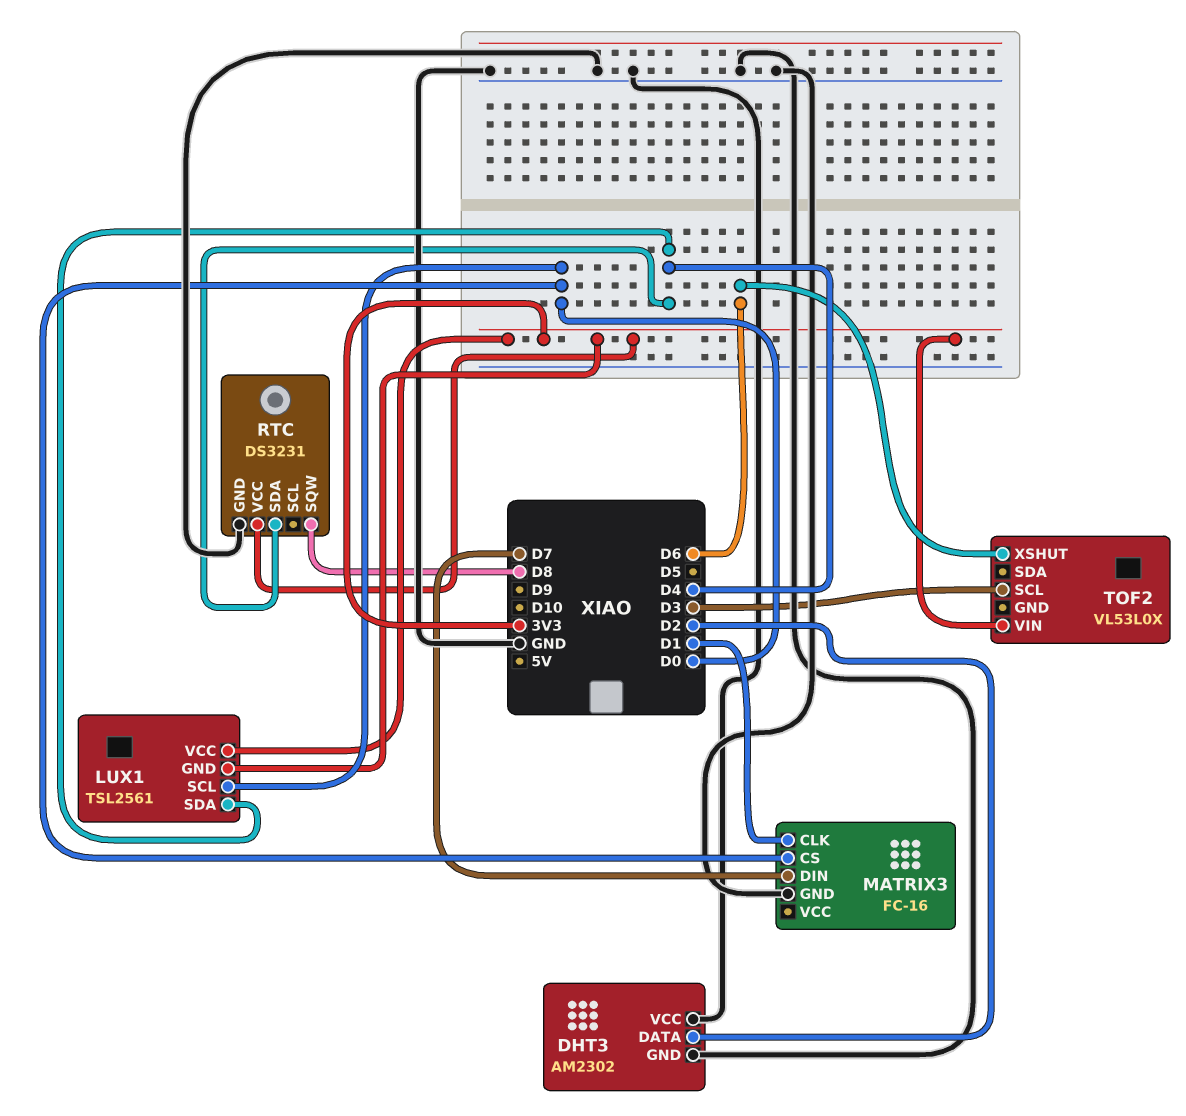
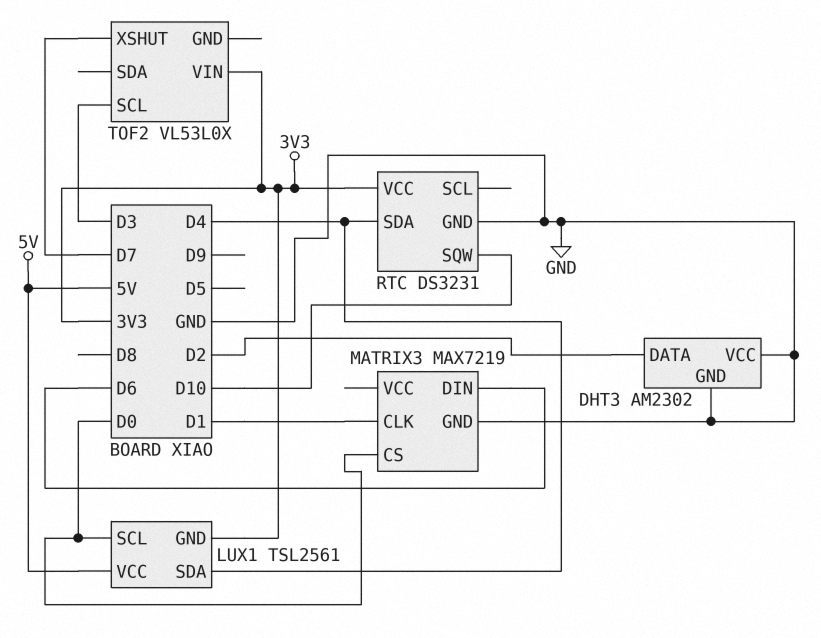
LUX1 pin VCC: 3V3 -> 5V
MATRIX3: FC-16 -> MAX7219
MATRIX3 pin DIN: D7 -> D6
RTC pin SQW: D8 -> D10
TOF2 pin XSHUT: D6 -> D7

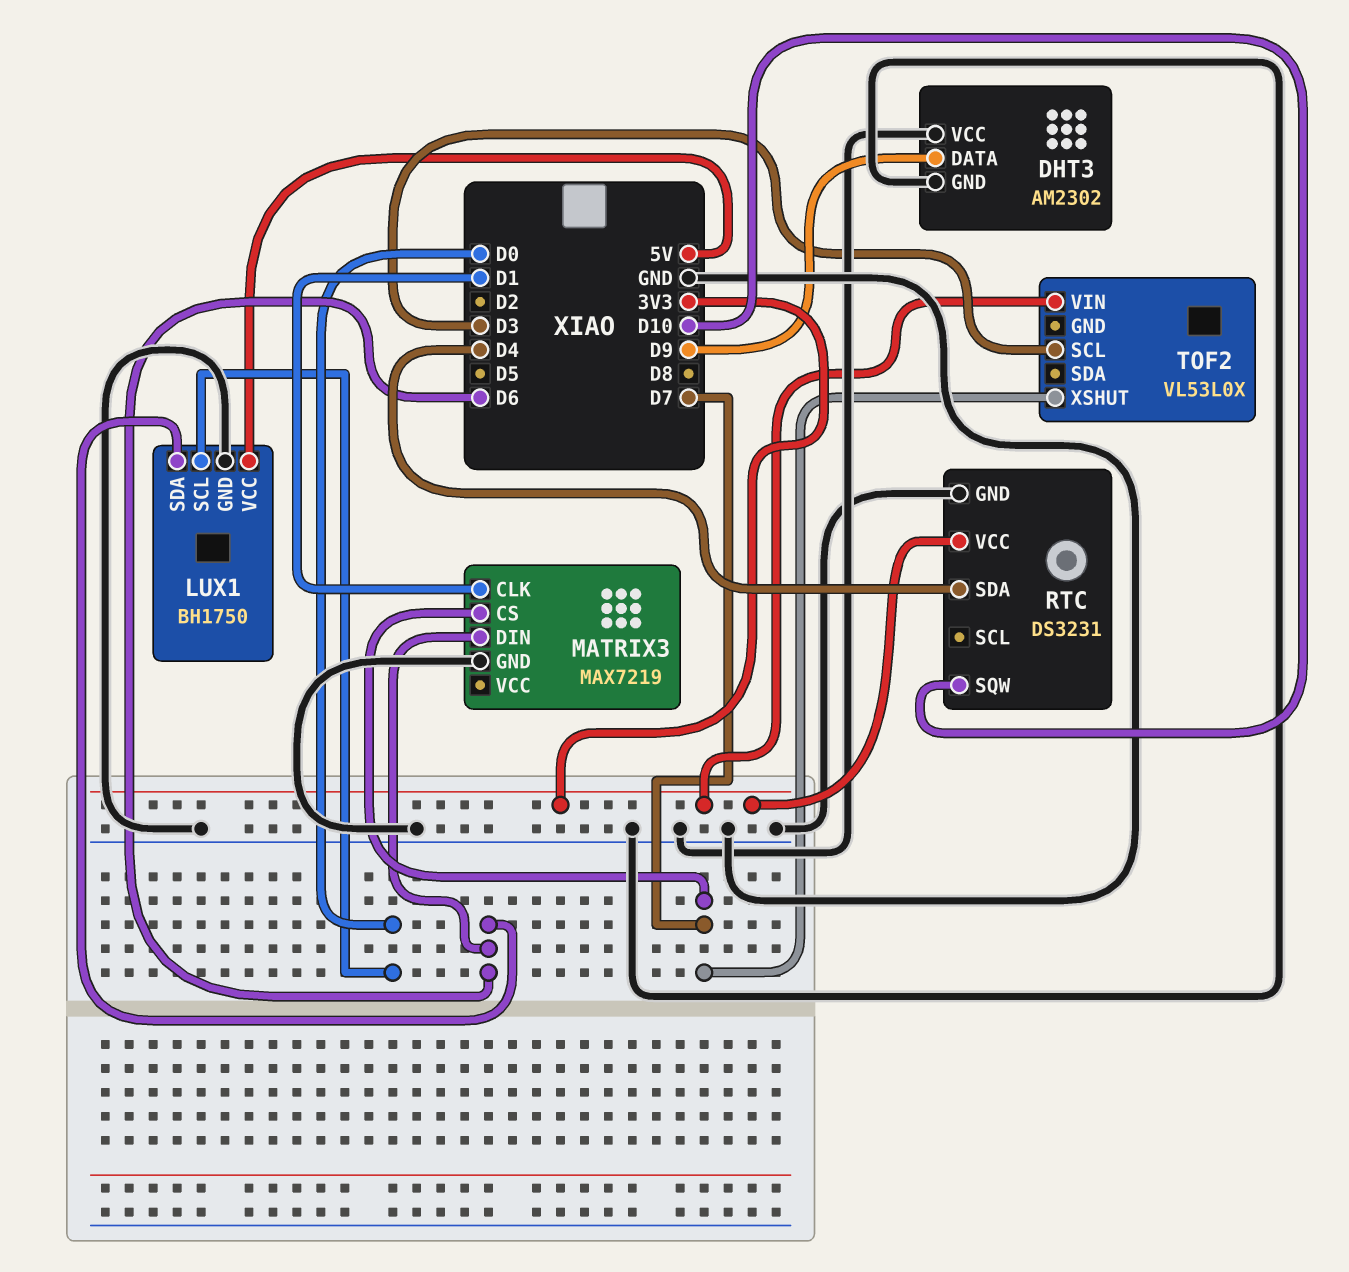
DHT3 pin DATA: D2 -> D9
LUX1: TSL2561 -> BH1750
LUX1 pin GND: 3V3 -> GND
LUX1 pin SDA: D4 -> D6
MATRIX3 pin CS: D0 -> D7

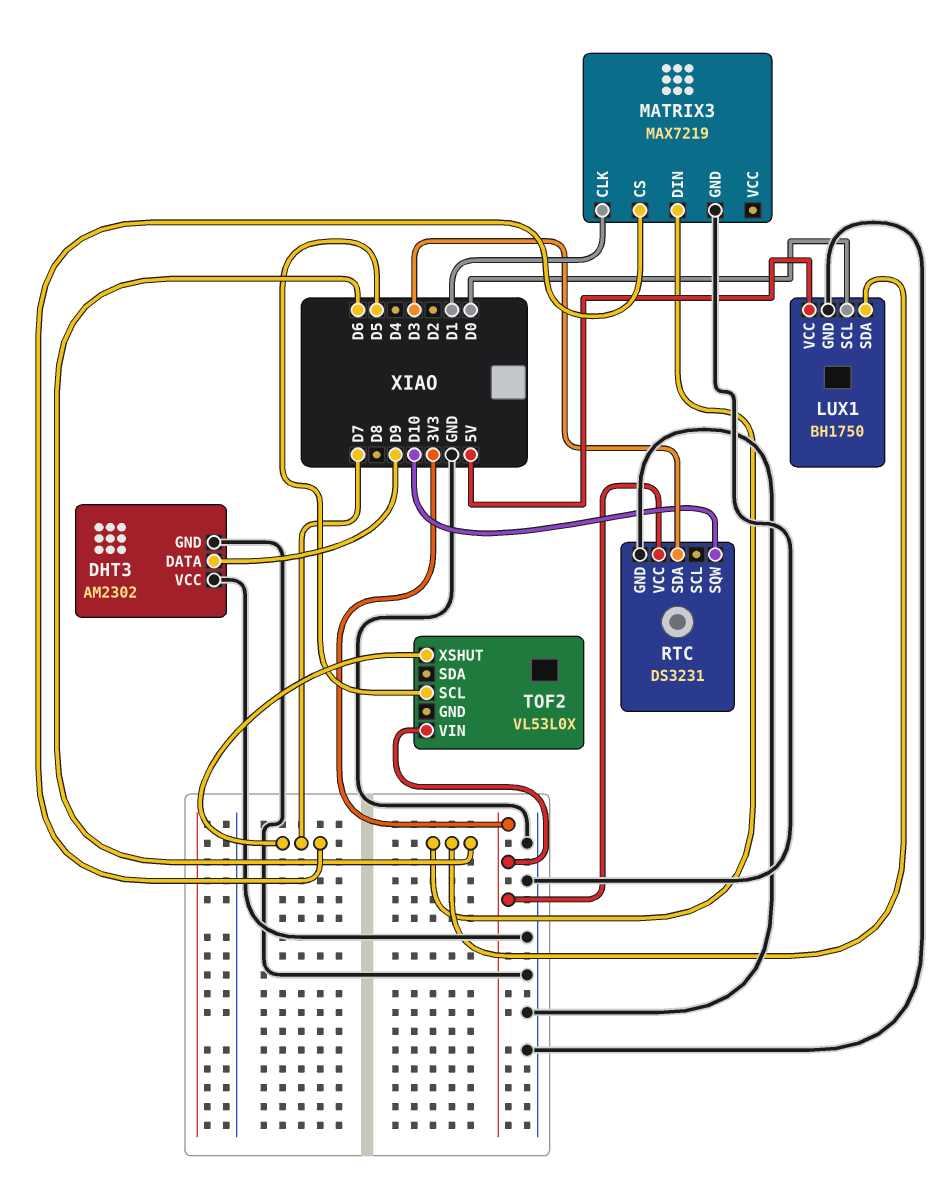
RTC pin SDA: D4 -> D3
TOF2 pin SCL: D3 -> D5

